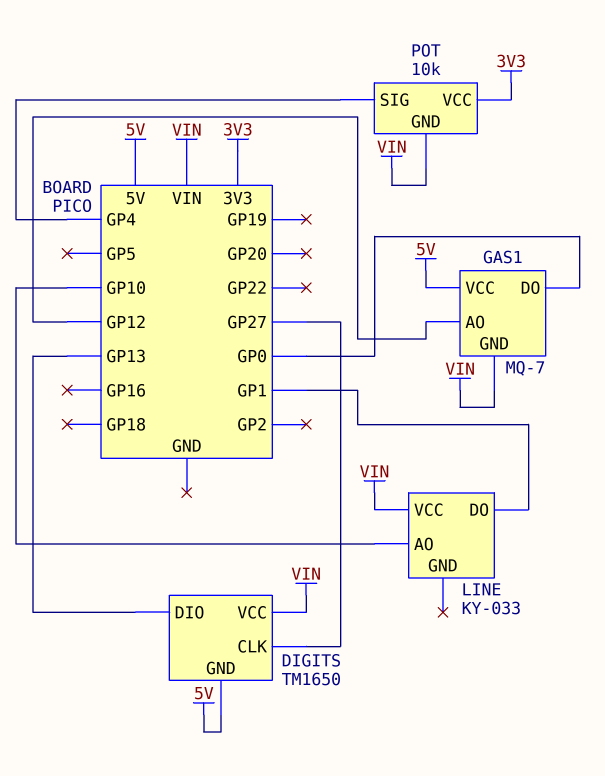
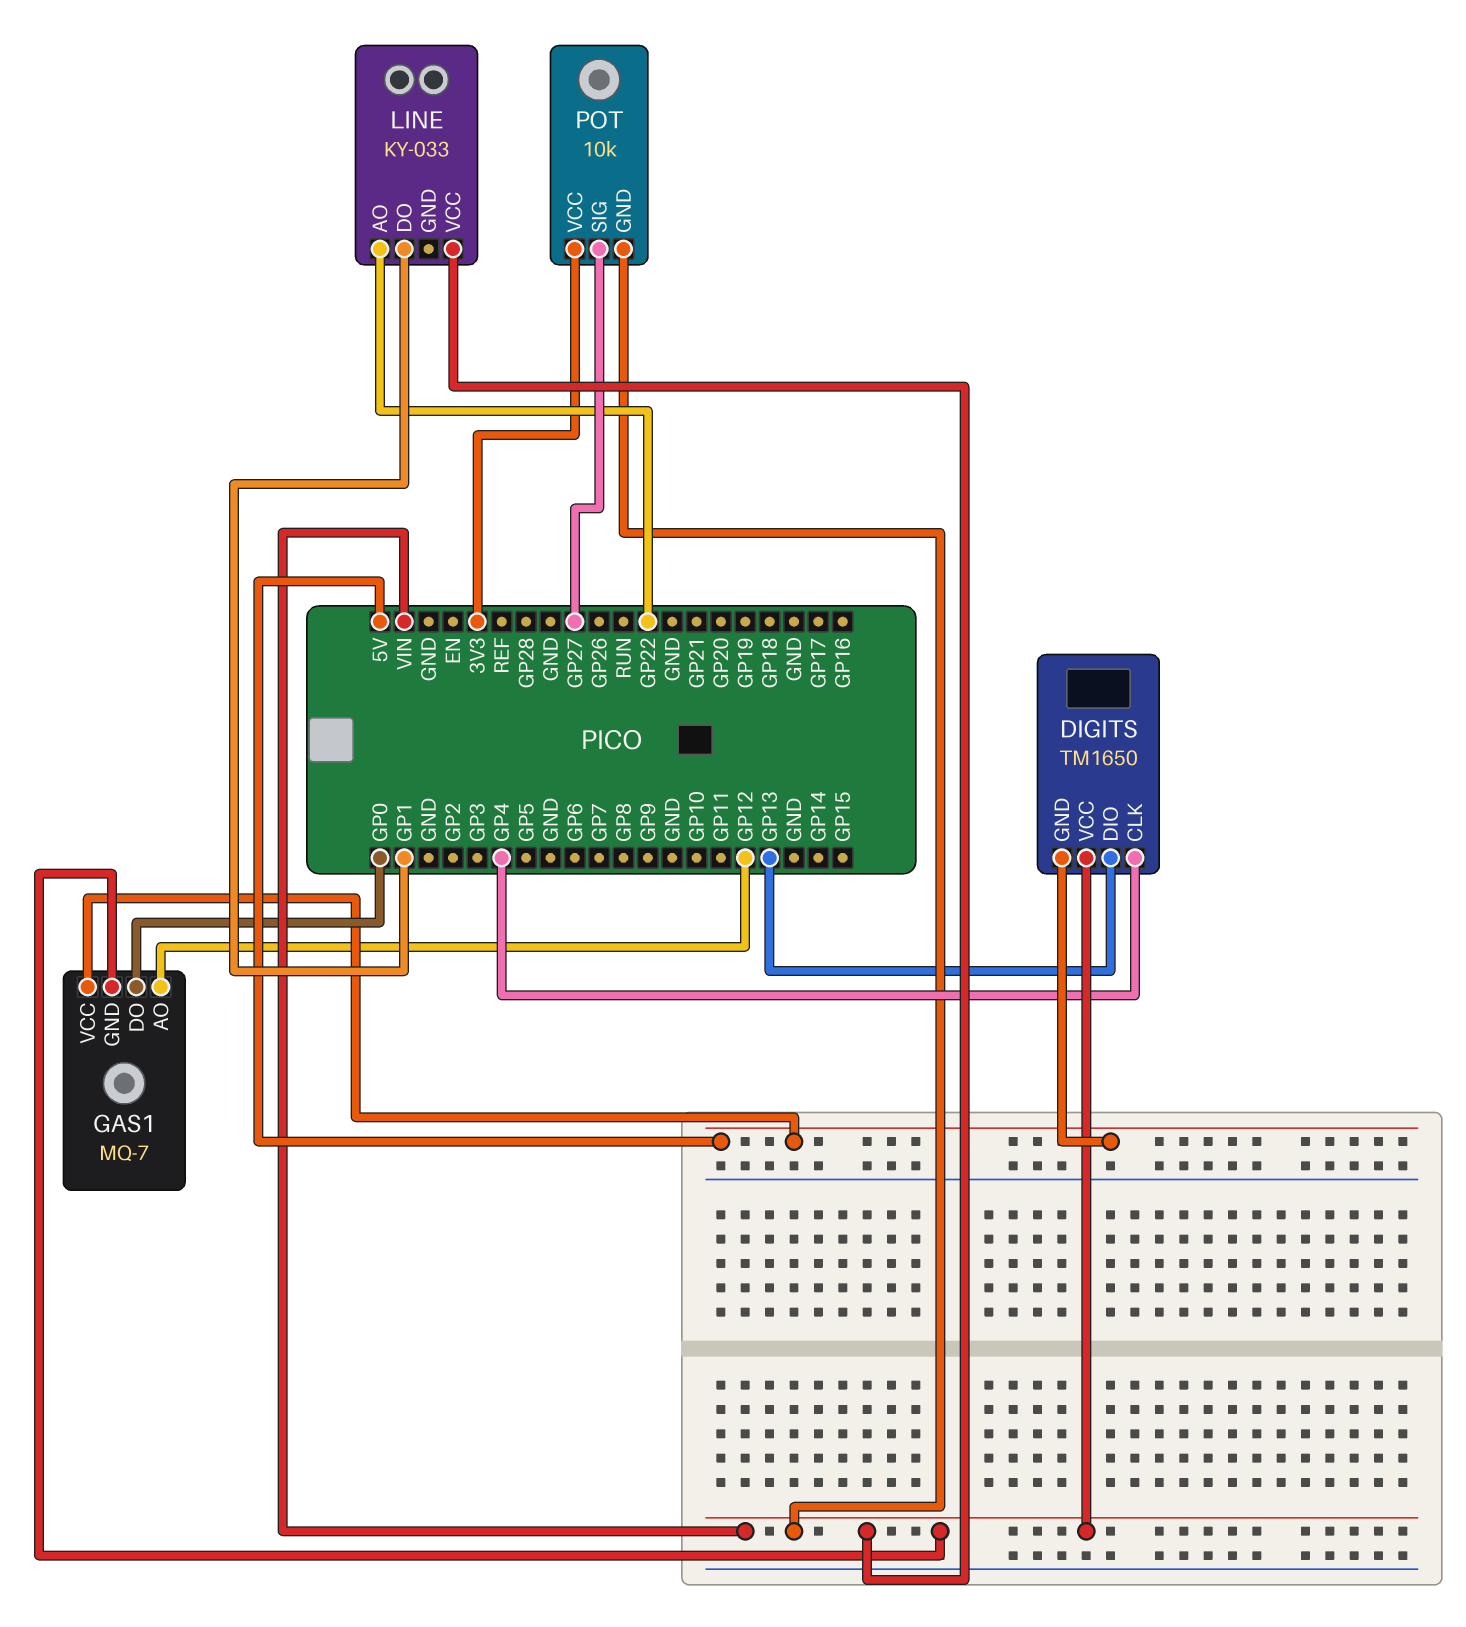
DIGITS pin CLK: GP27 -> GP4
LINE pin AO: GP10 -> GP22
POT pin SIG: GP4 -> GP27

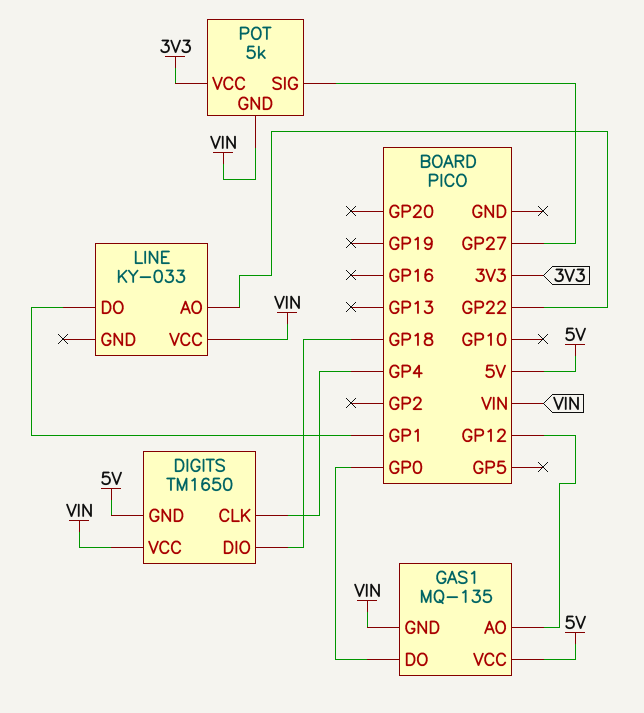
DIGITS pin DIO: GP13 -> GP18
GAS1: MQ-7 -> MQ-135
POT: 10k -> 5k

